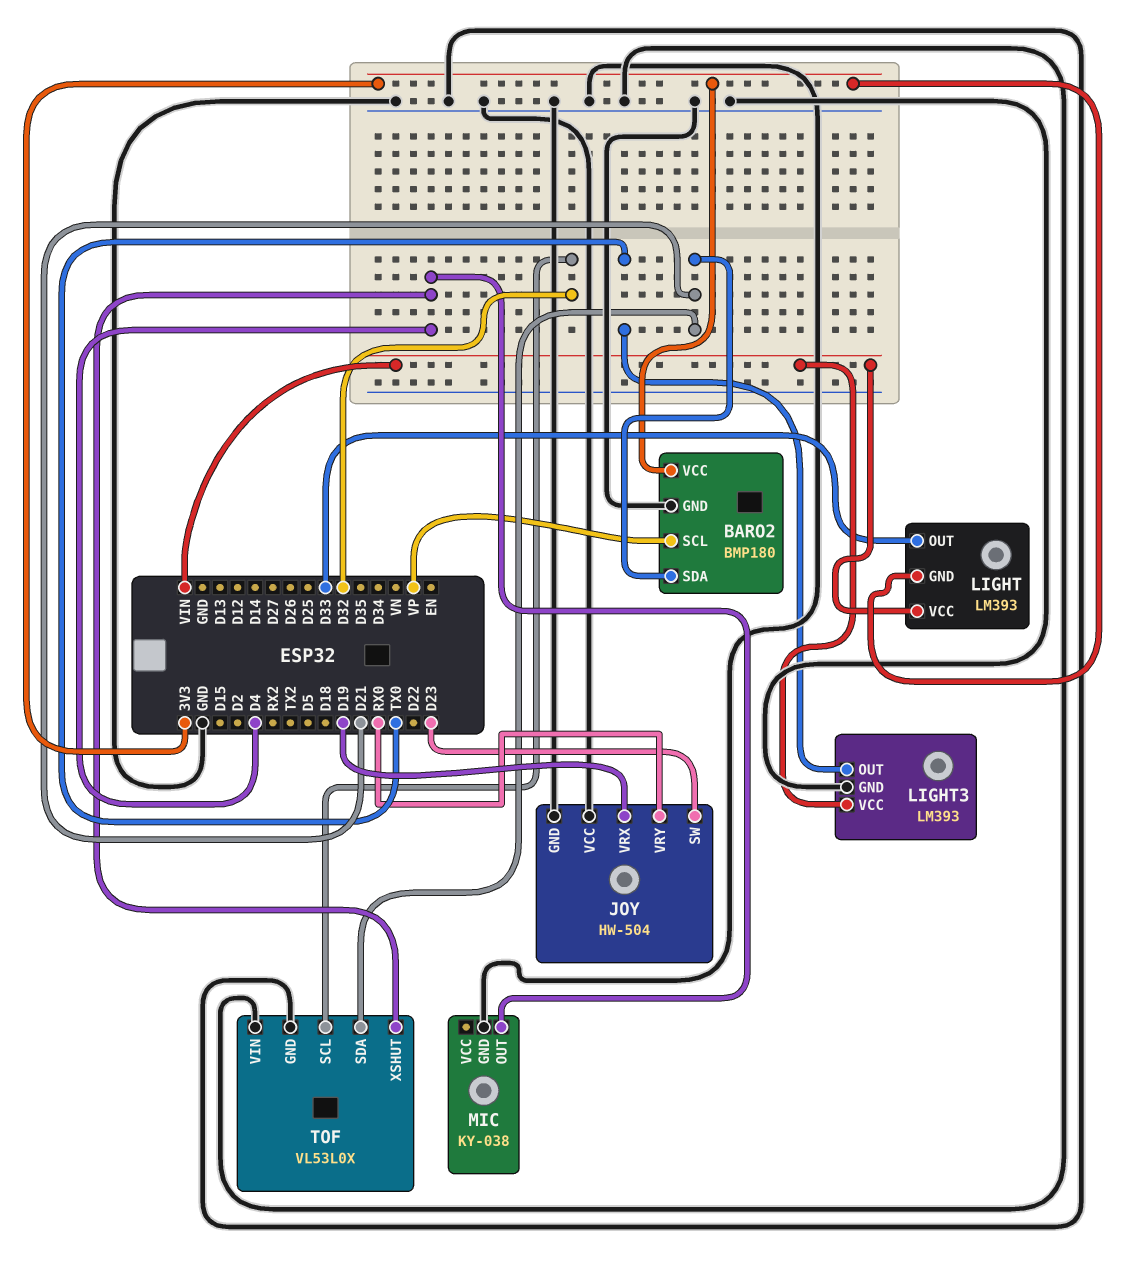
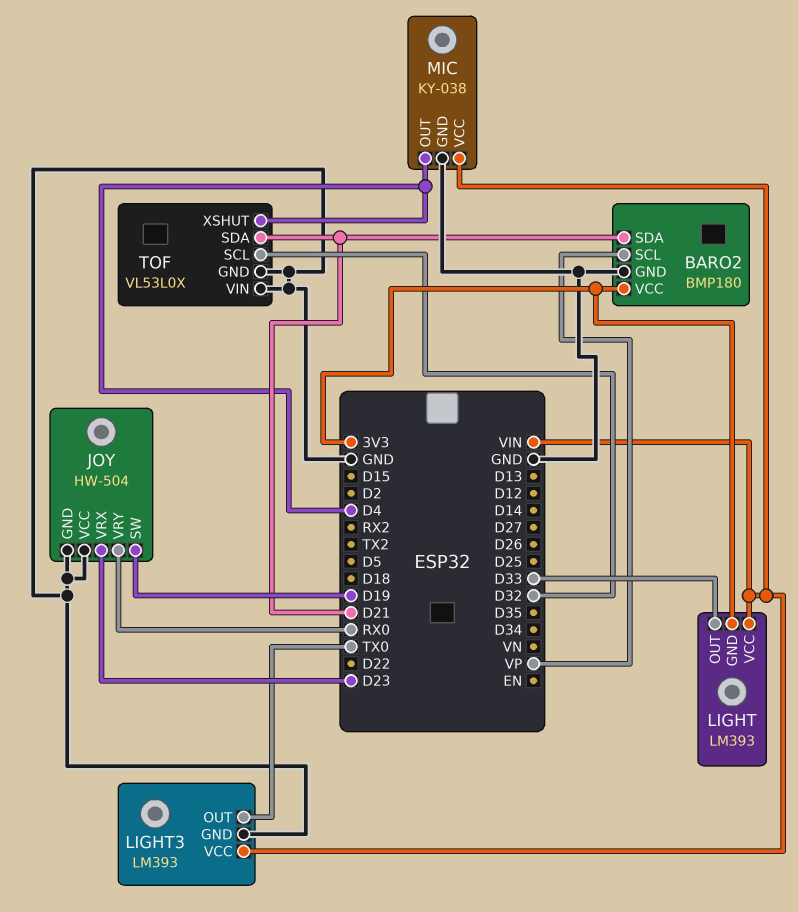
JOY pin SW: D23 -> D19
JOY pin VRX: D19 -> D23
MIC pin VCC: none -> VIN

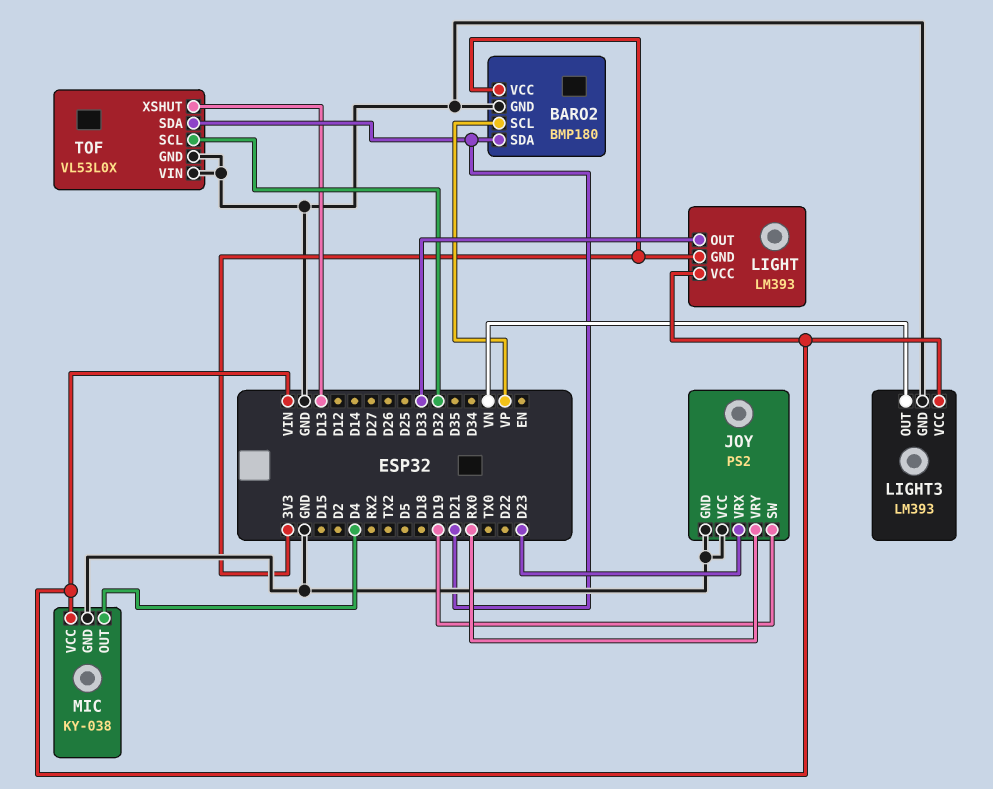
JOY: HW-504 -> PS2
LIGHT3 pin OUT: TX0 -> VN
TOF pin XSHUT: D4 -> D13

